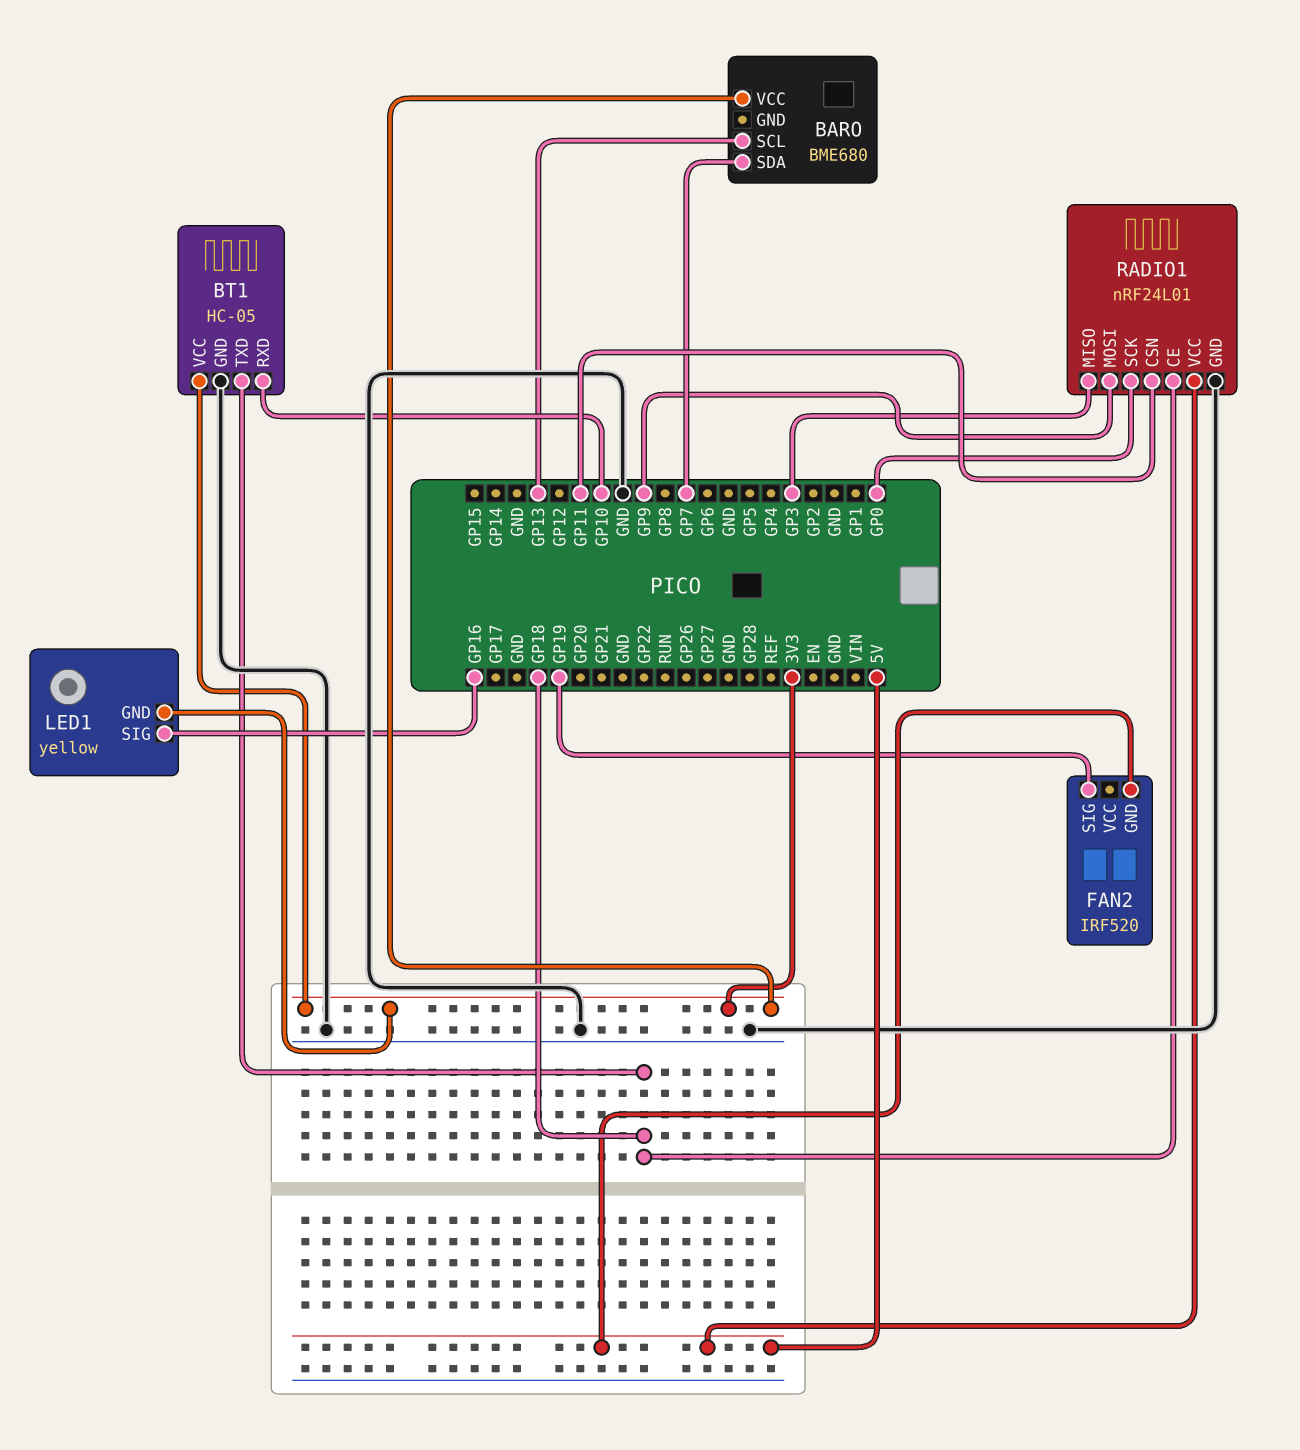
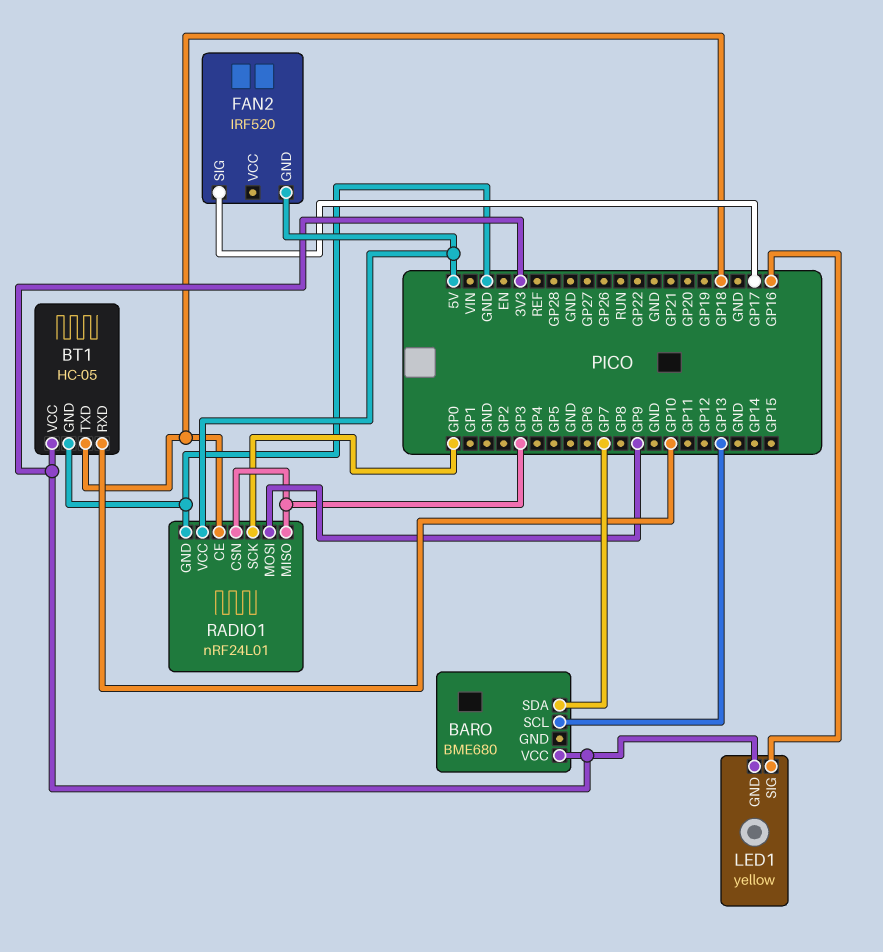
FAN2 pin SIG: GP19 -> GP17
RADIO1 pin CSN: GP11 -> GP3

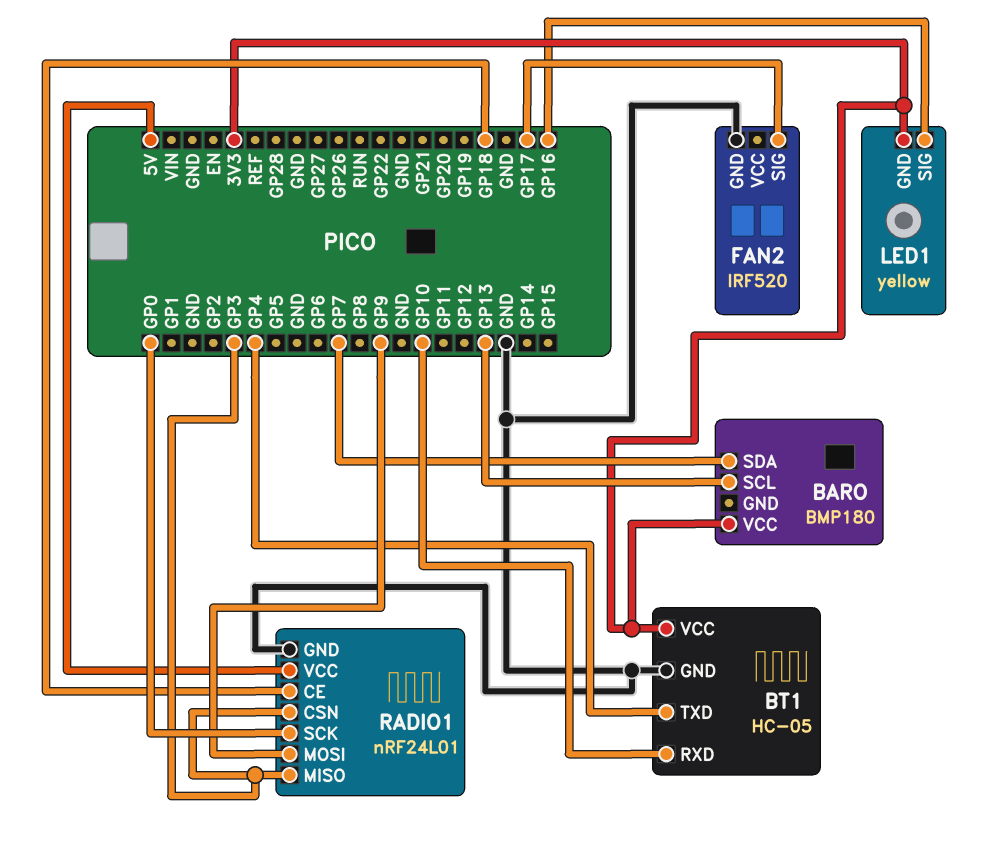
BARO: BME680 -> BMP180
BT1 pin TXD: GP18 -> GP4
FAN2 pin GND: 5V -> GND

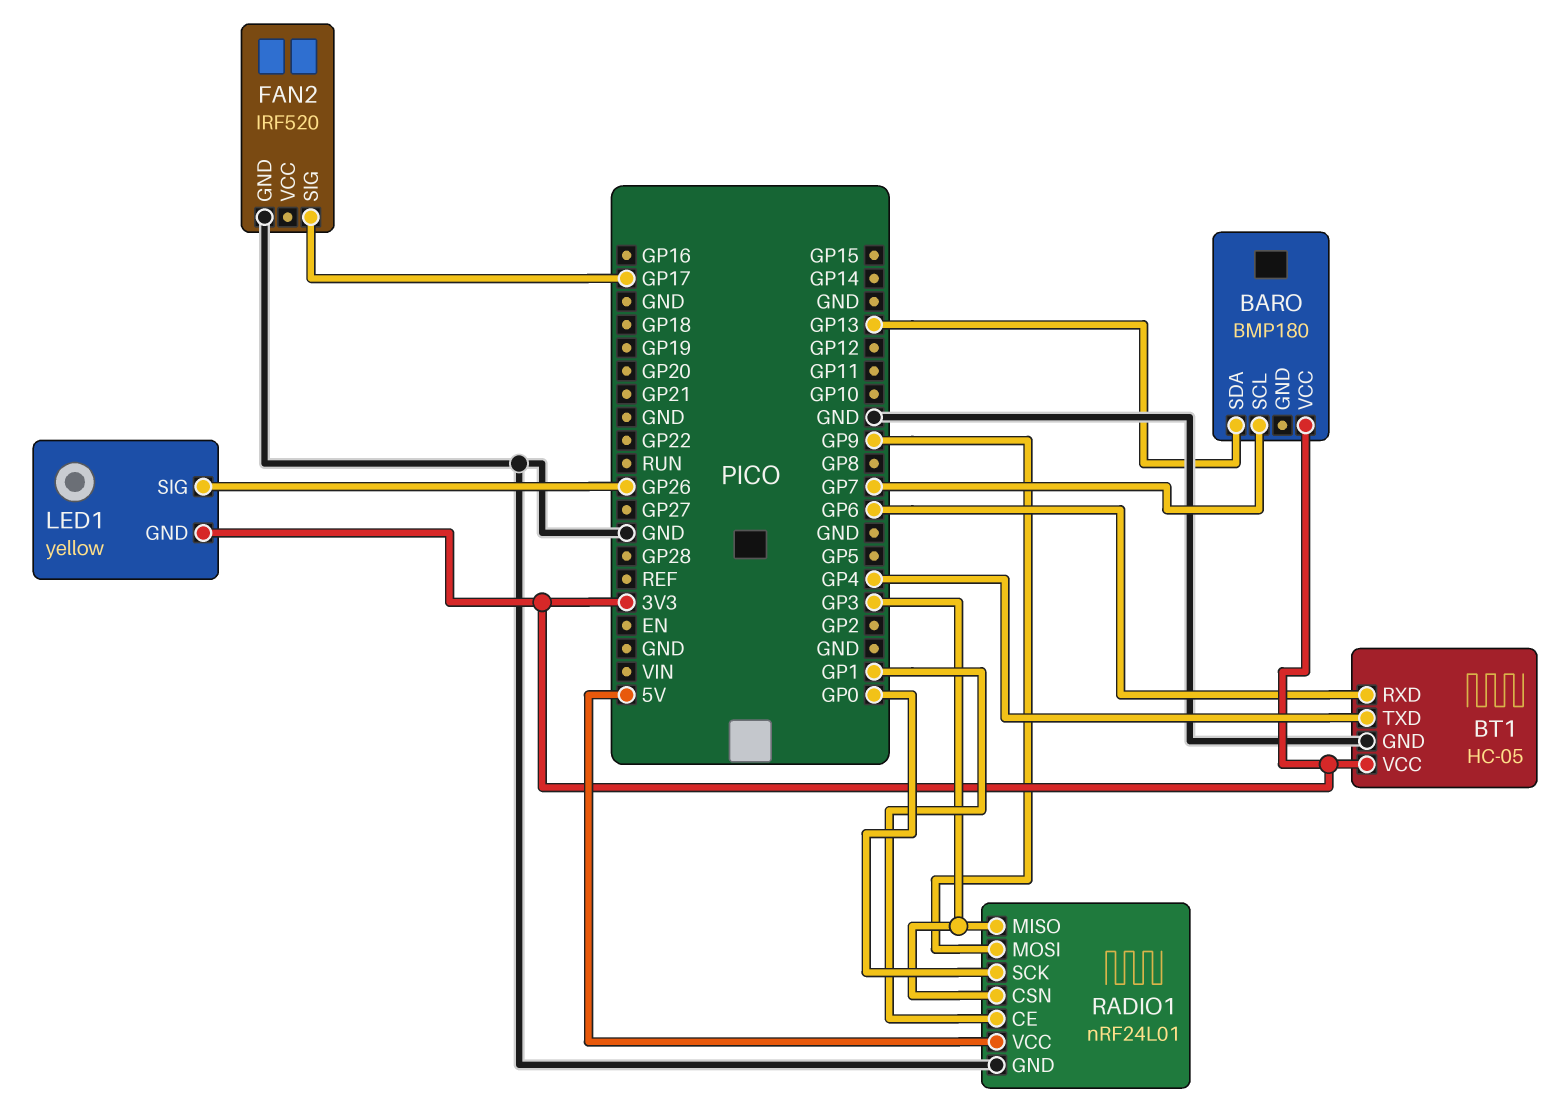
BARO pin SCL: GP13 -> GP7
BARO pin SDA: GP7 -> GP13
BT1 pin RXD: GP10 -> GP6
LED1 pin SIG: GP16 -> GP26
RADIO1 pin CE: GP18 -> GP1

